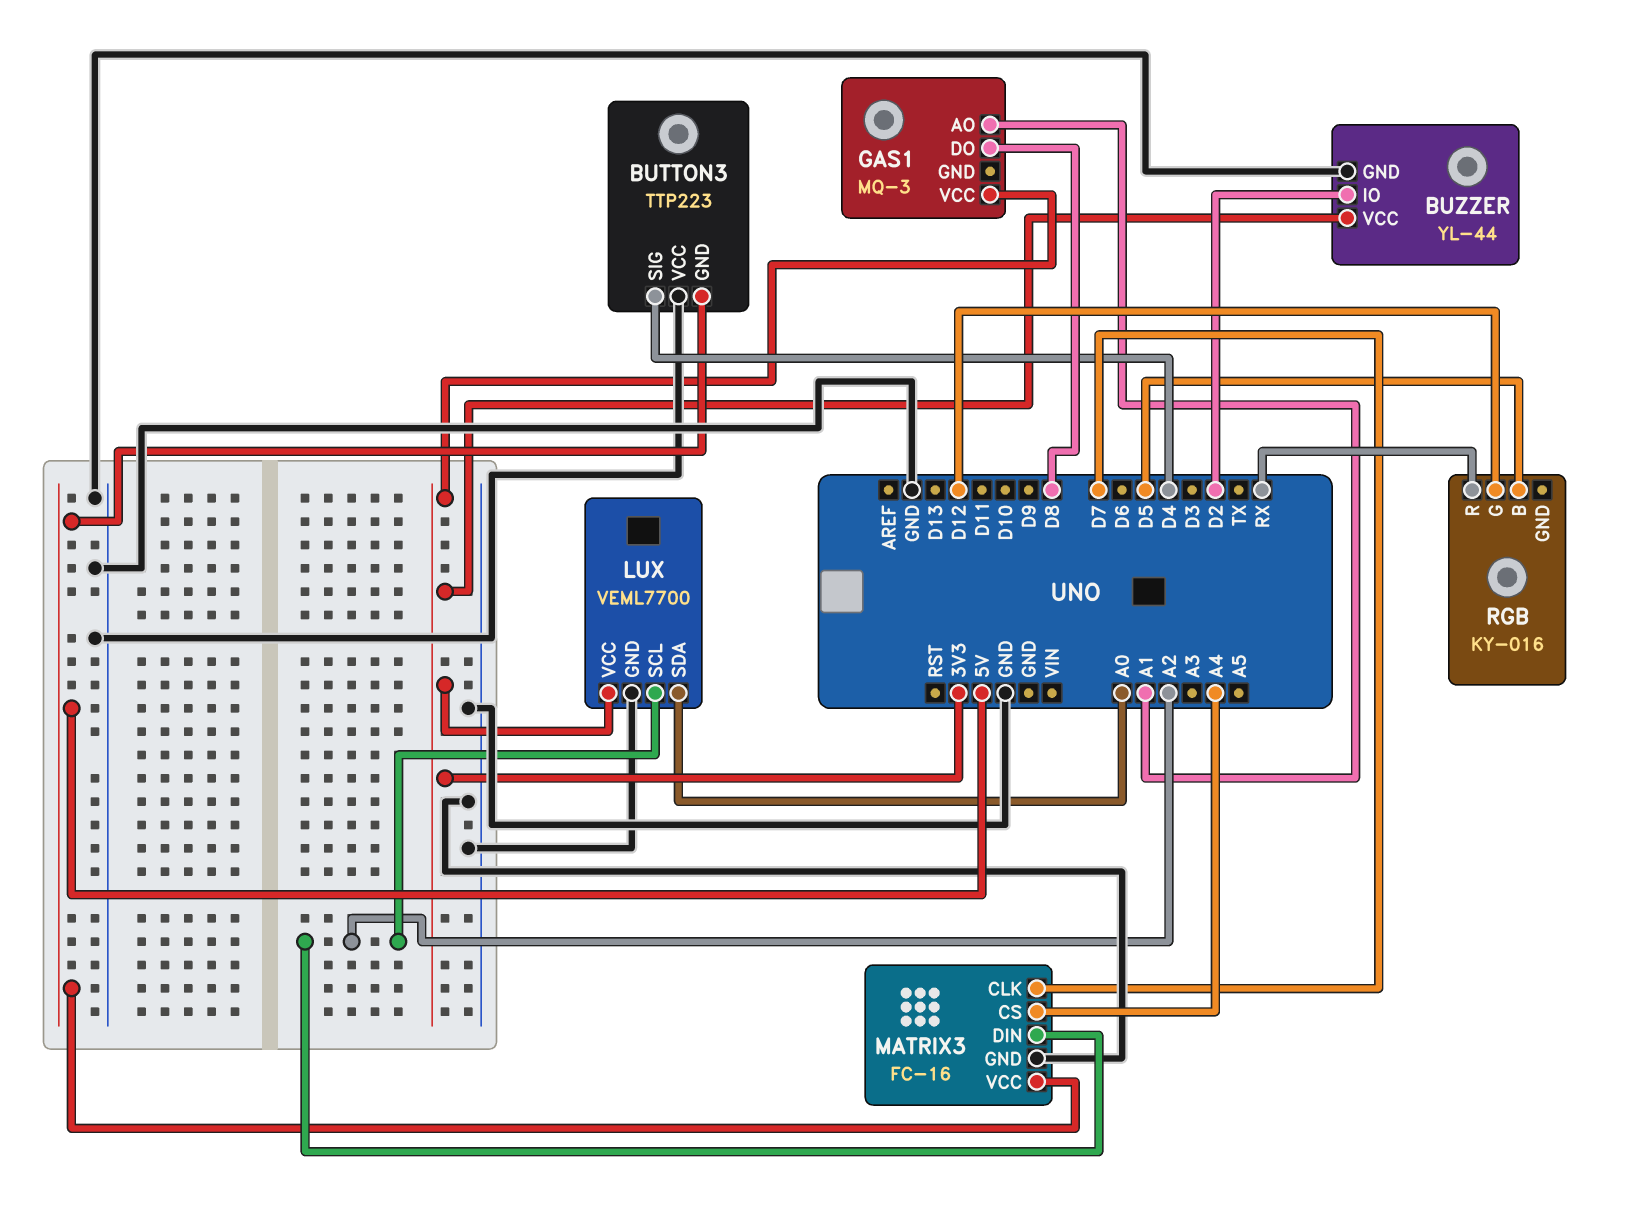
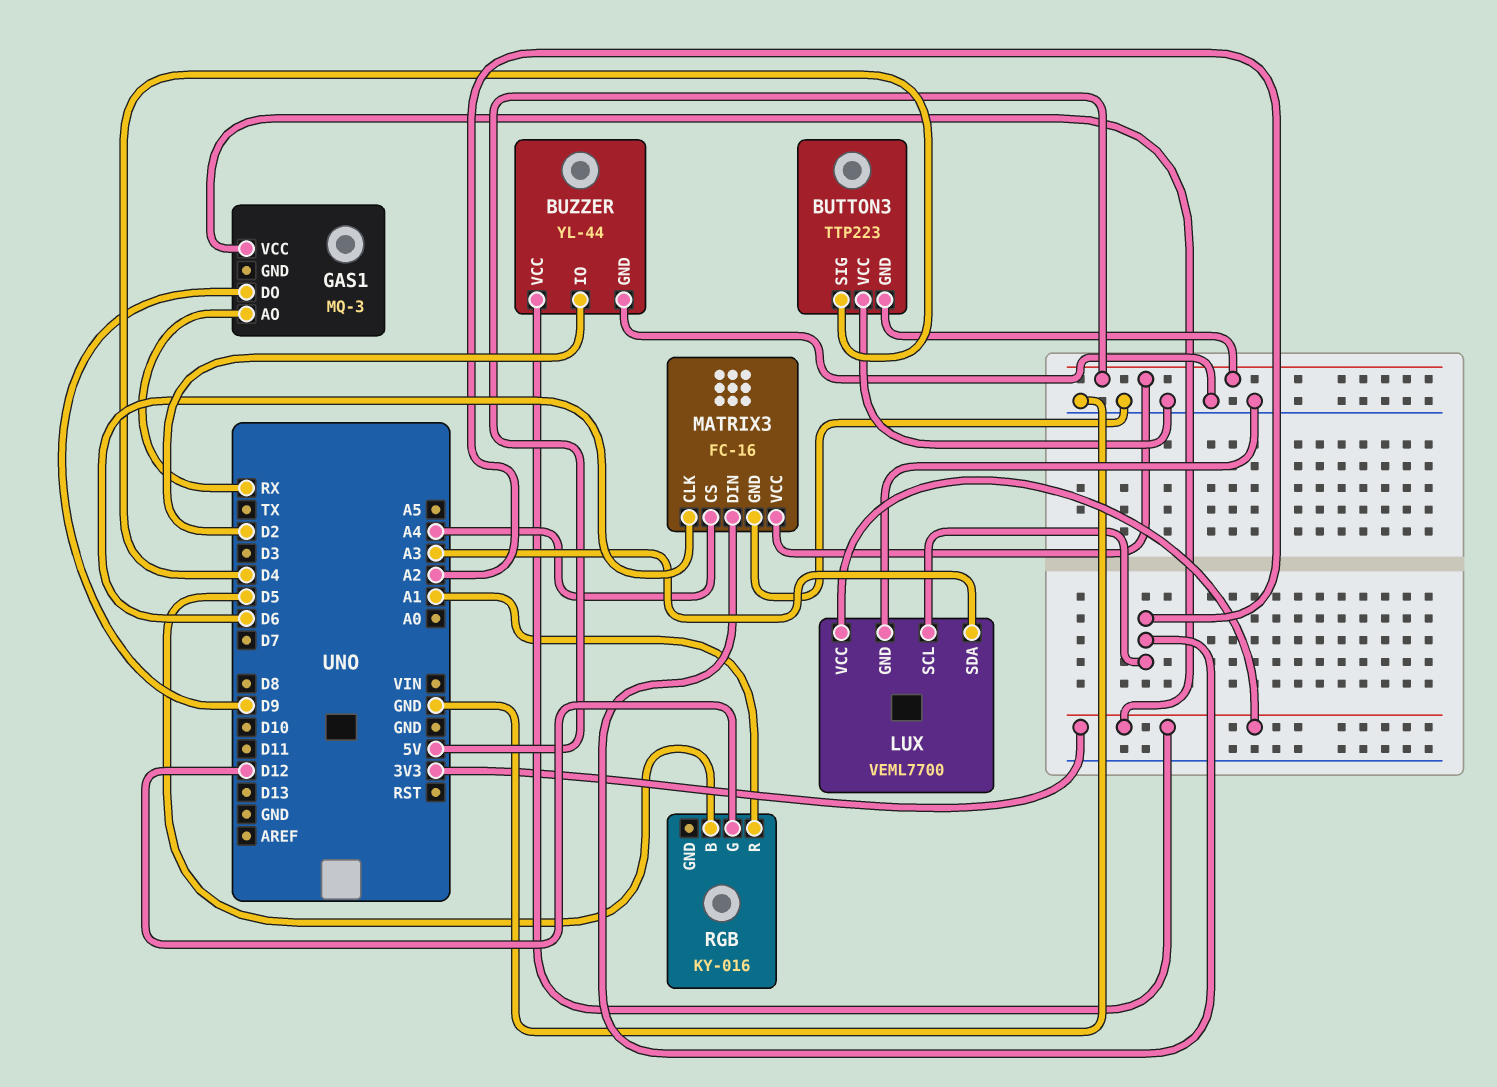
GAS1 pin AO: A1 -> RX
GAS1 pin DO: D8 -> D9
LUX pin SDA: A0 -> A3
MATRIX3 pin CLK: D7 -> D6
RGB pin R: RX -> A1

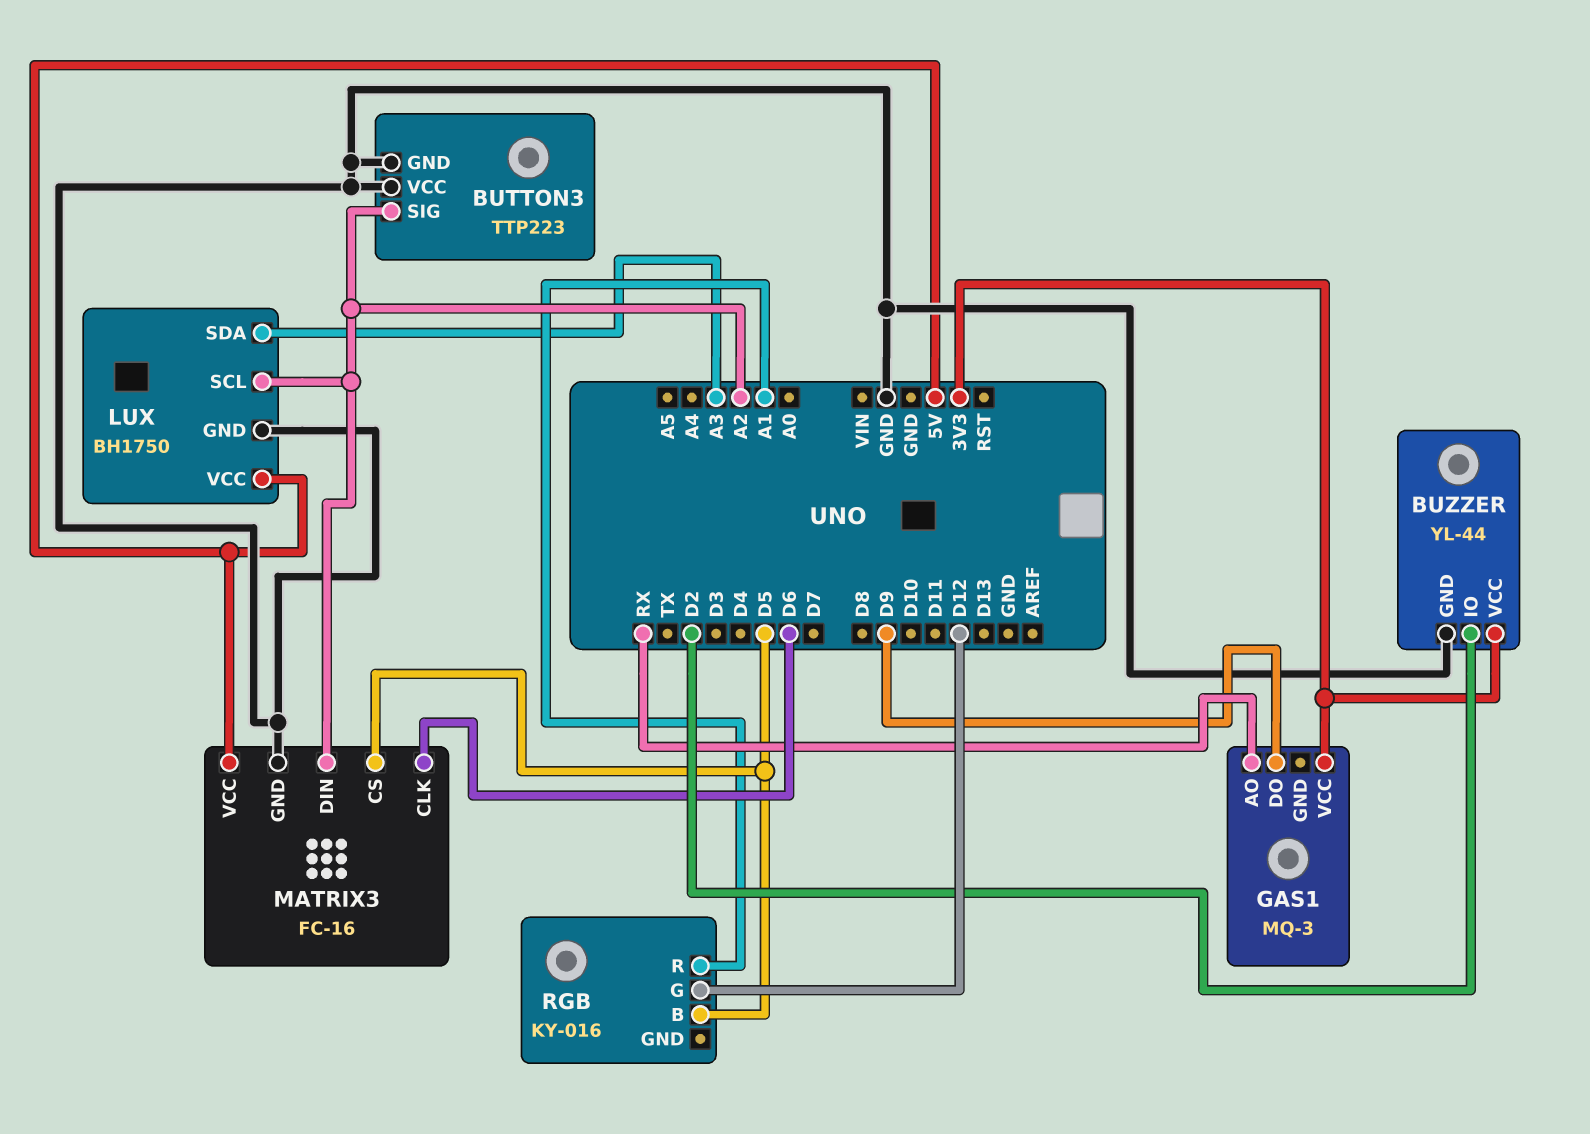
BUTTON3 pin GND: 5V -> GND
BUTTON3 pin SIG: D4 -> A2
LUX: VEML7700 -> BH1750
LUX pin VCC: 3V3 -> 5V
MATRIX3 pin CS: A4 -> D5

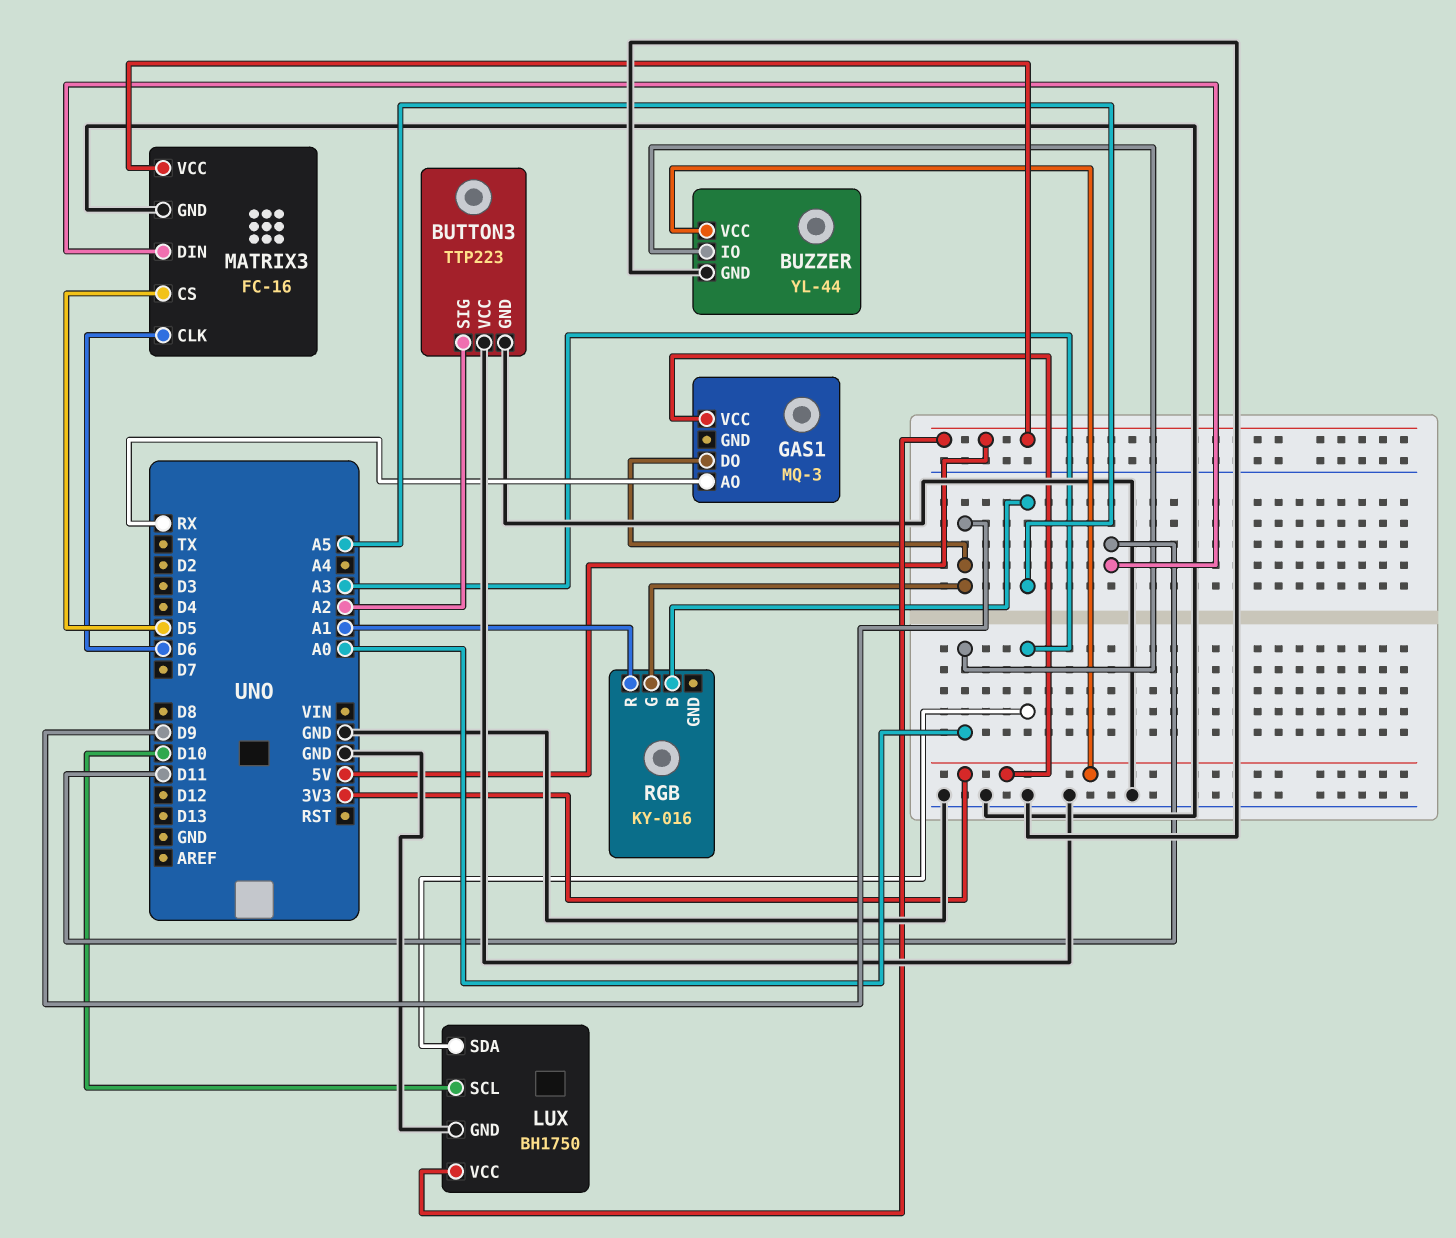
BUZZER pin IO: D2 -> A0
LUX pin SCL: A2 -> D10
MATRIX3 pin DIN: A2 -> D11
RGB pin B: D5 -> A5
RGB pin G: D12 -> D9

